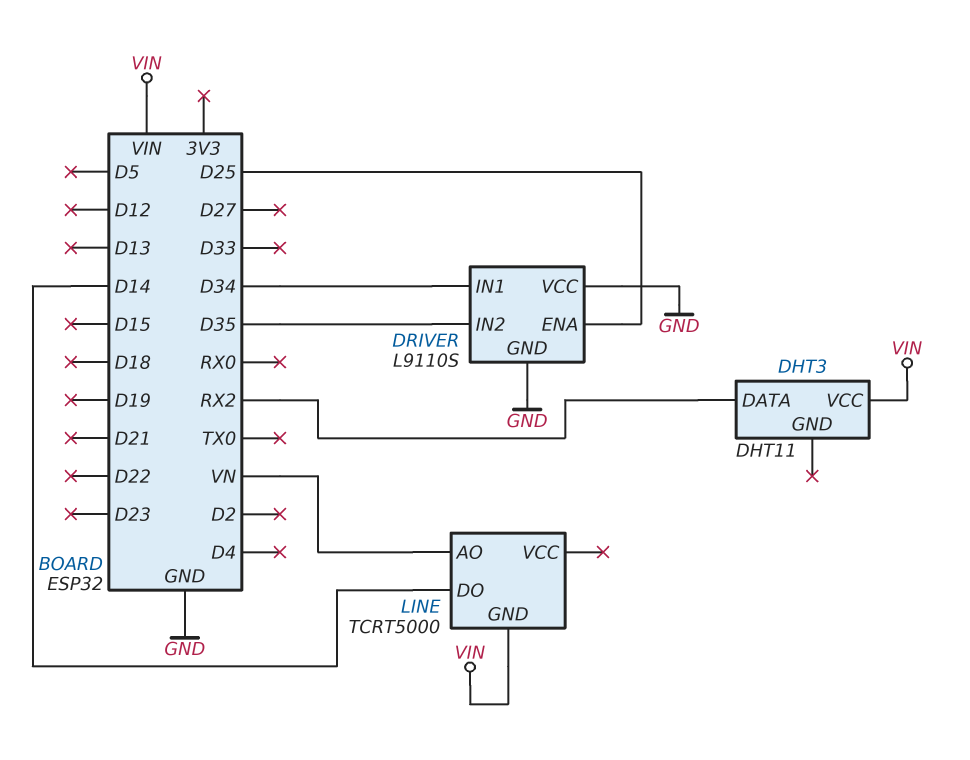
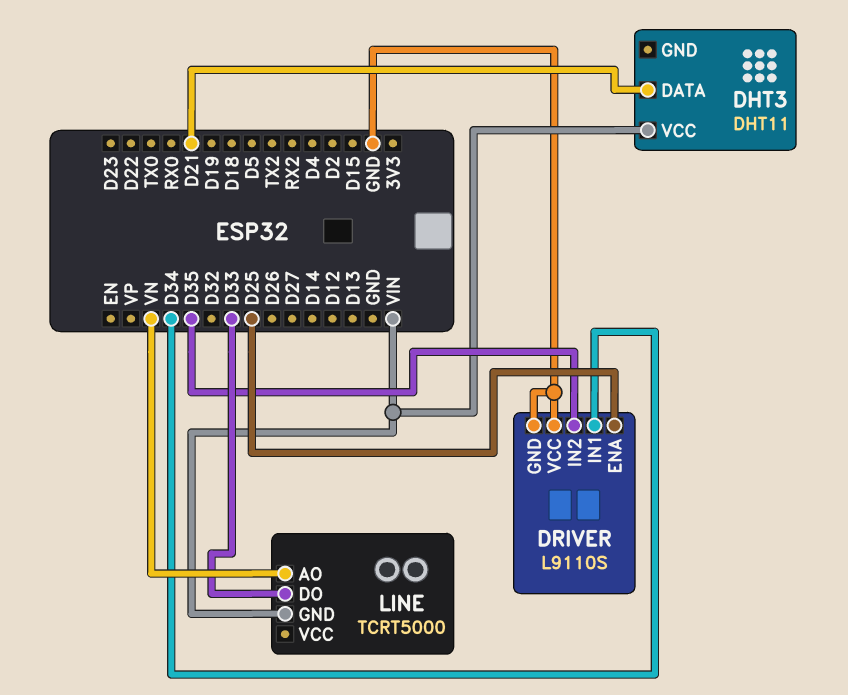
DHT3 pin DATA: RX2 -> D21
LINE pin DO: D14 -> D33

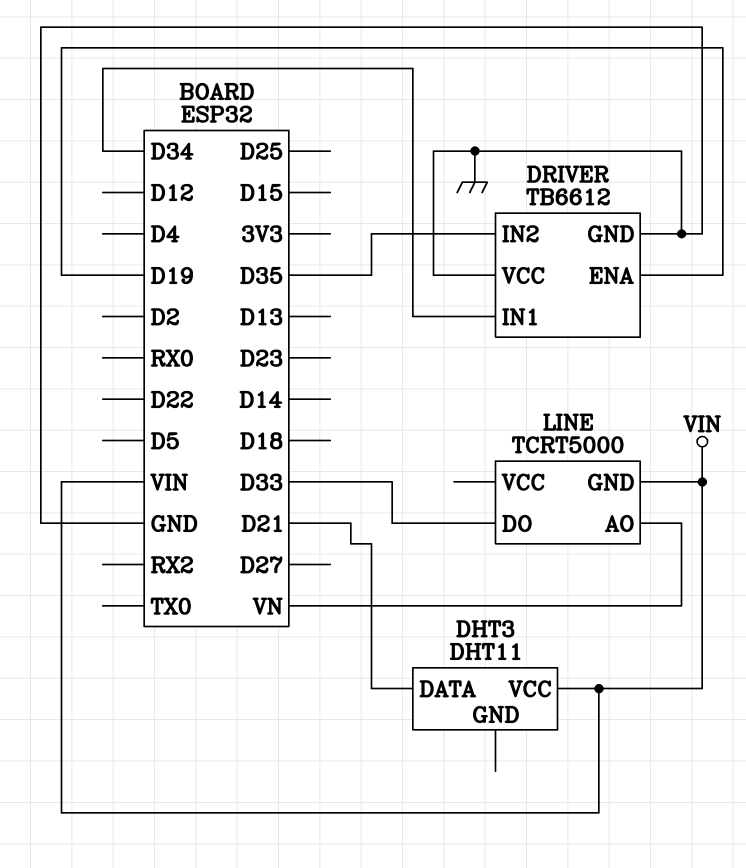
DRIVER: L9110S -> TB6612
DRIVER pin ENA: D25 -> D19

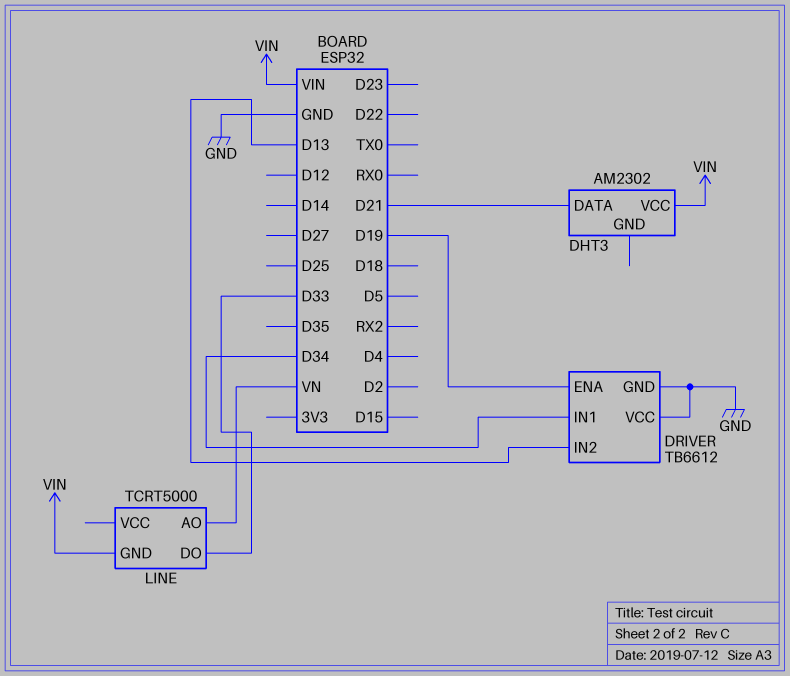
DHT3: DHT11 -> AM2302
DRIVER pin IN2: D35 -> D13

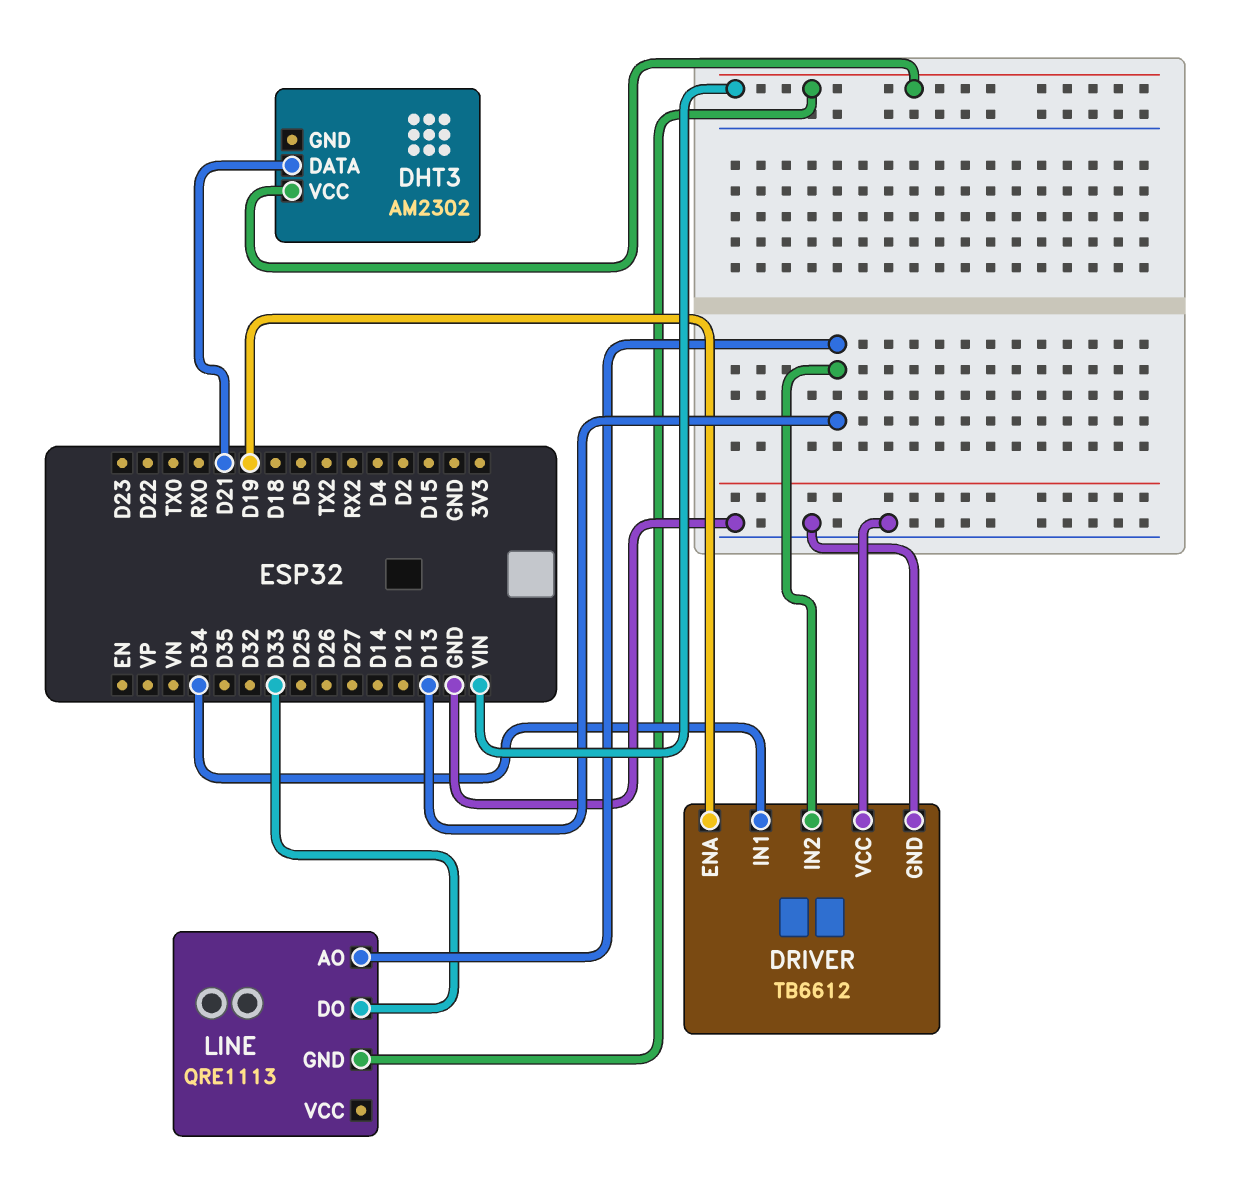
LINE: TCRT5000 -> QRE1113
LINE pin AO: VN -> D13

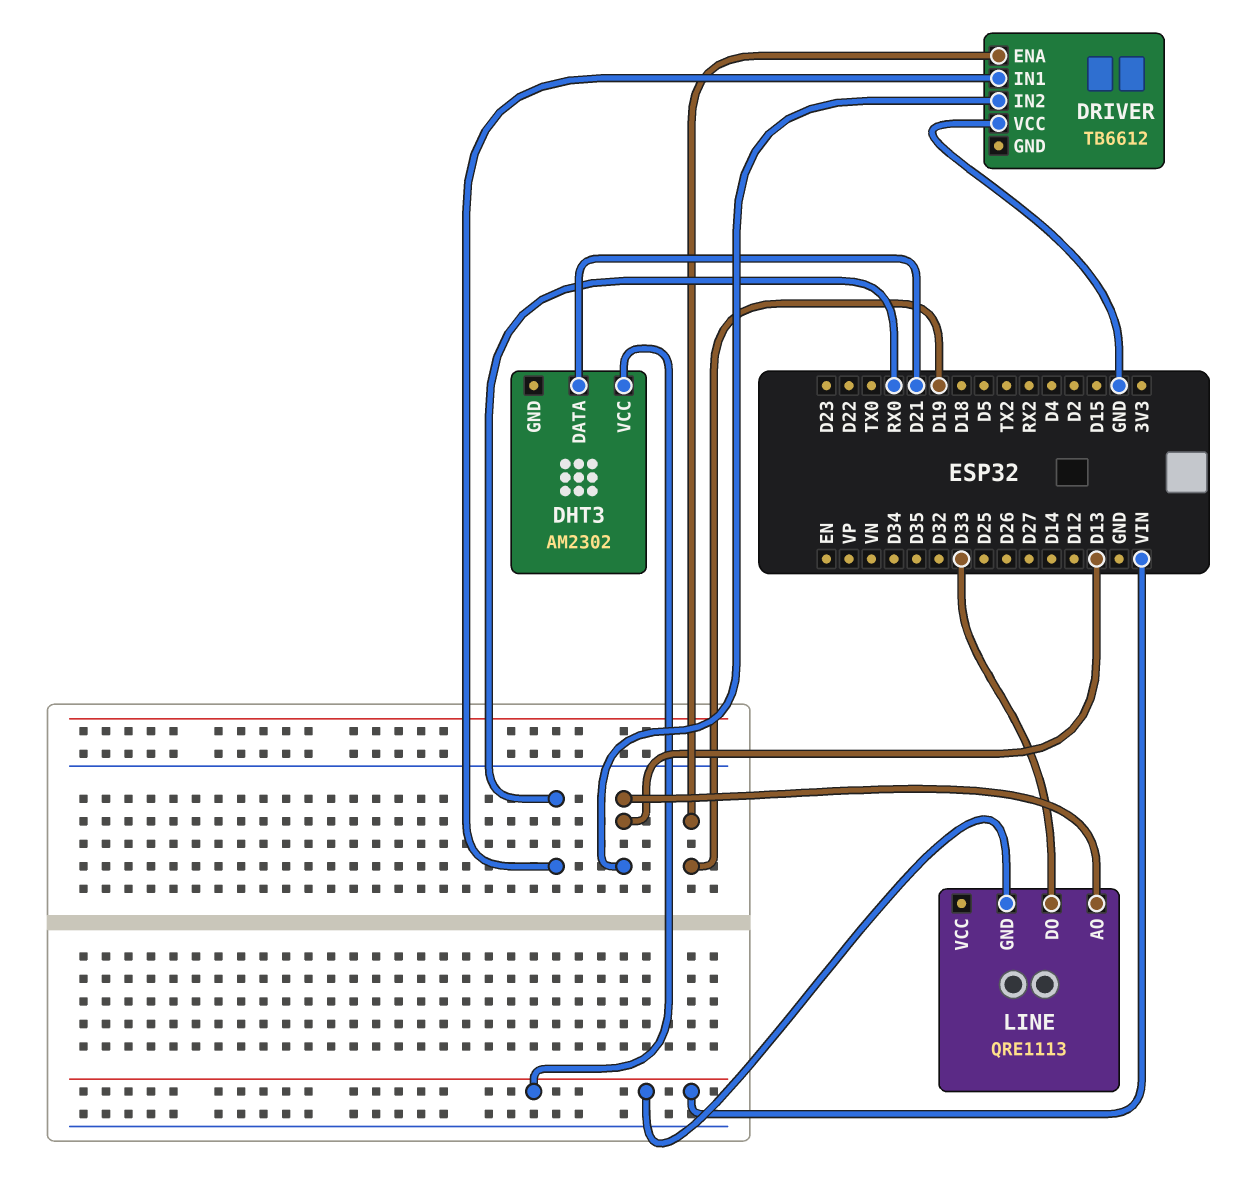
DRIVER pin GND: GND -> none
DRIVER pin IN1: D34 -> RX0

